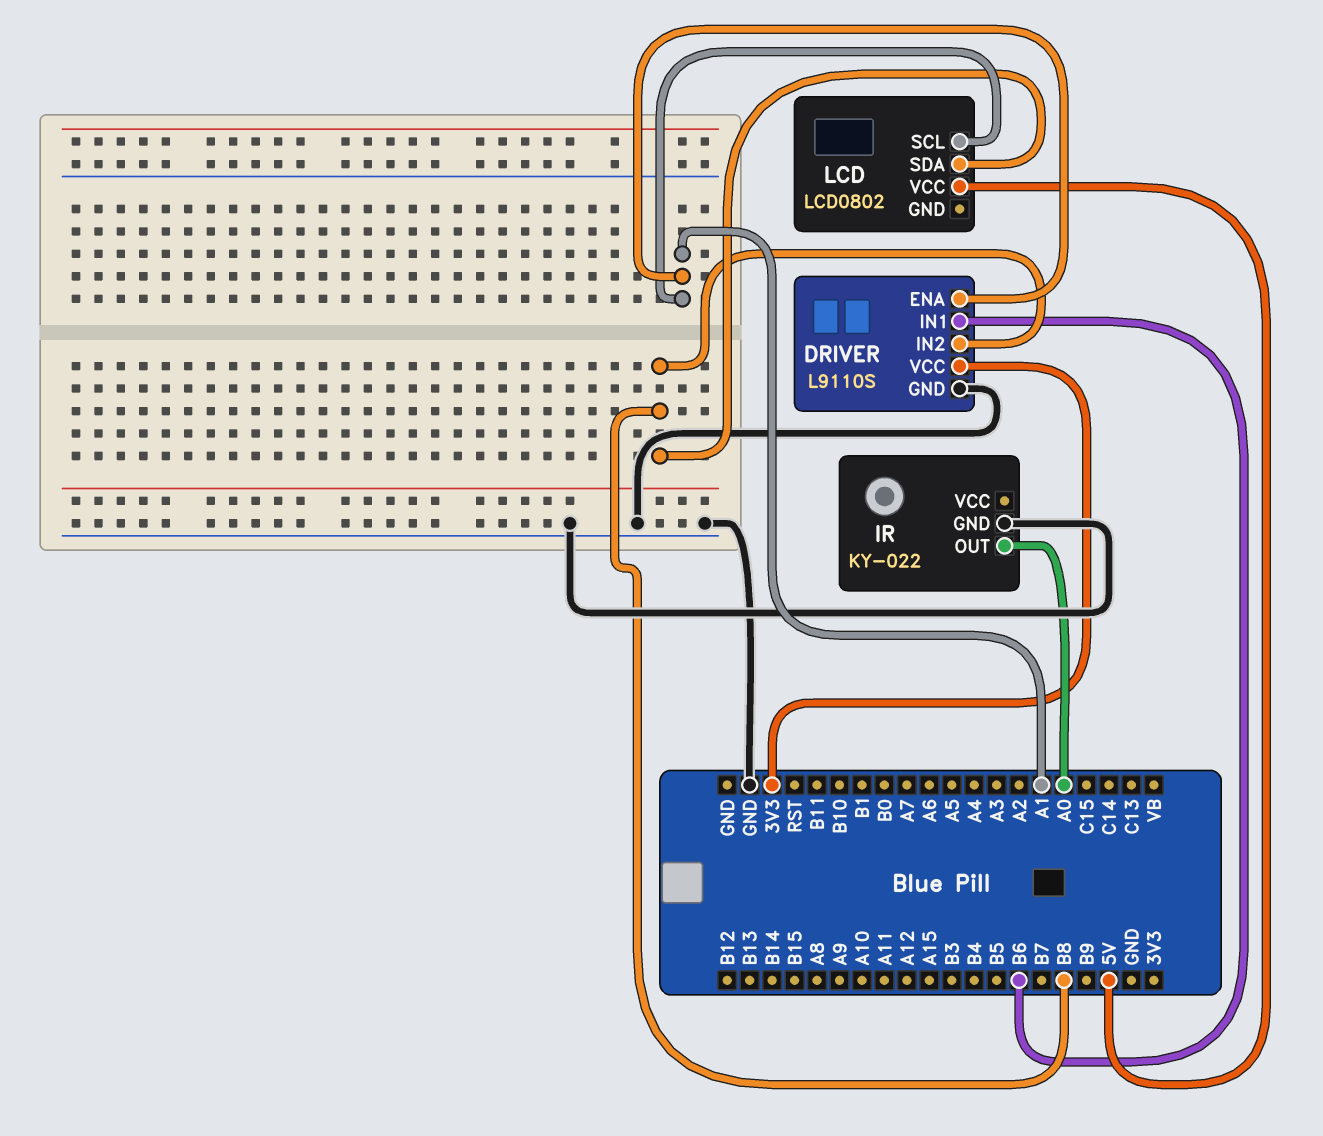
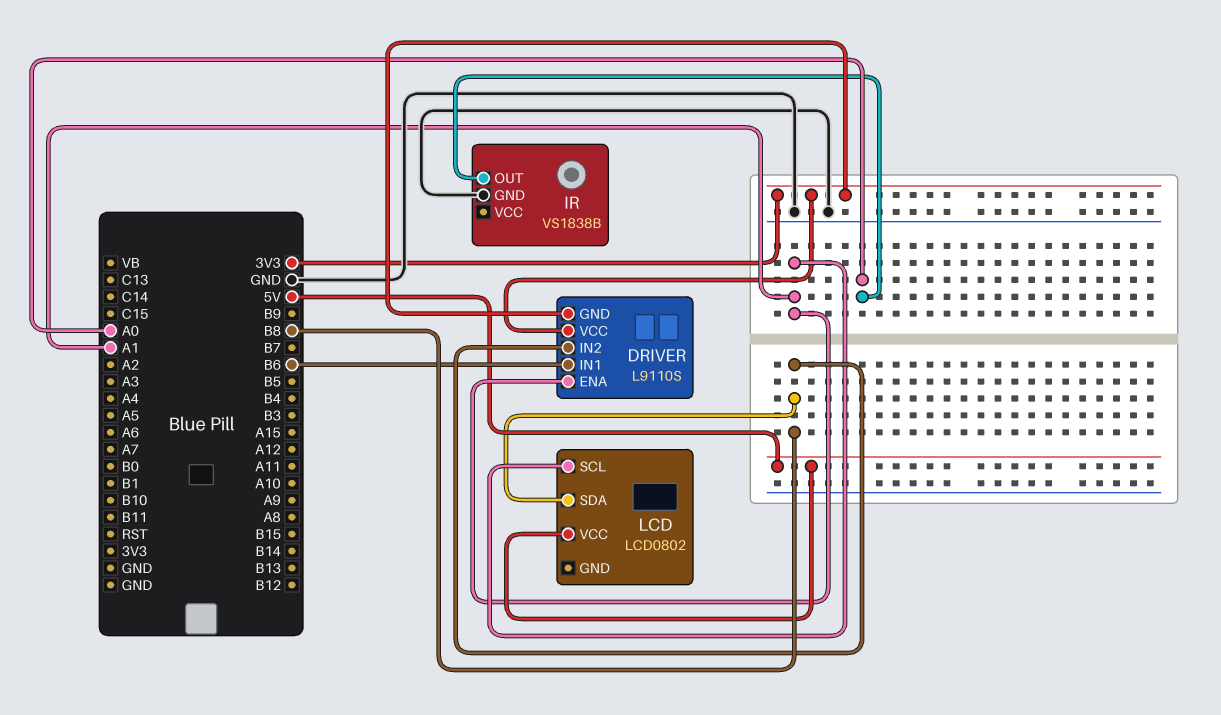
DRIVER pin GND: GND -> 3V3
IR: KY-022 -> VS1838B

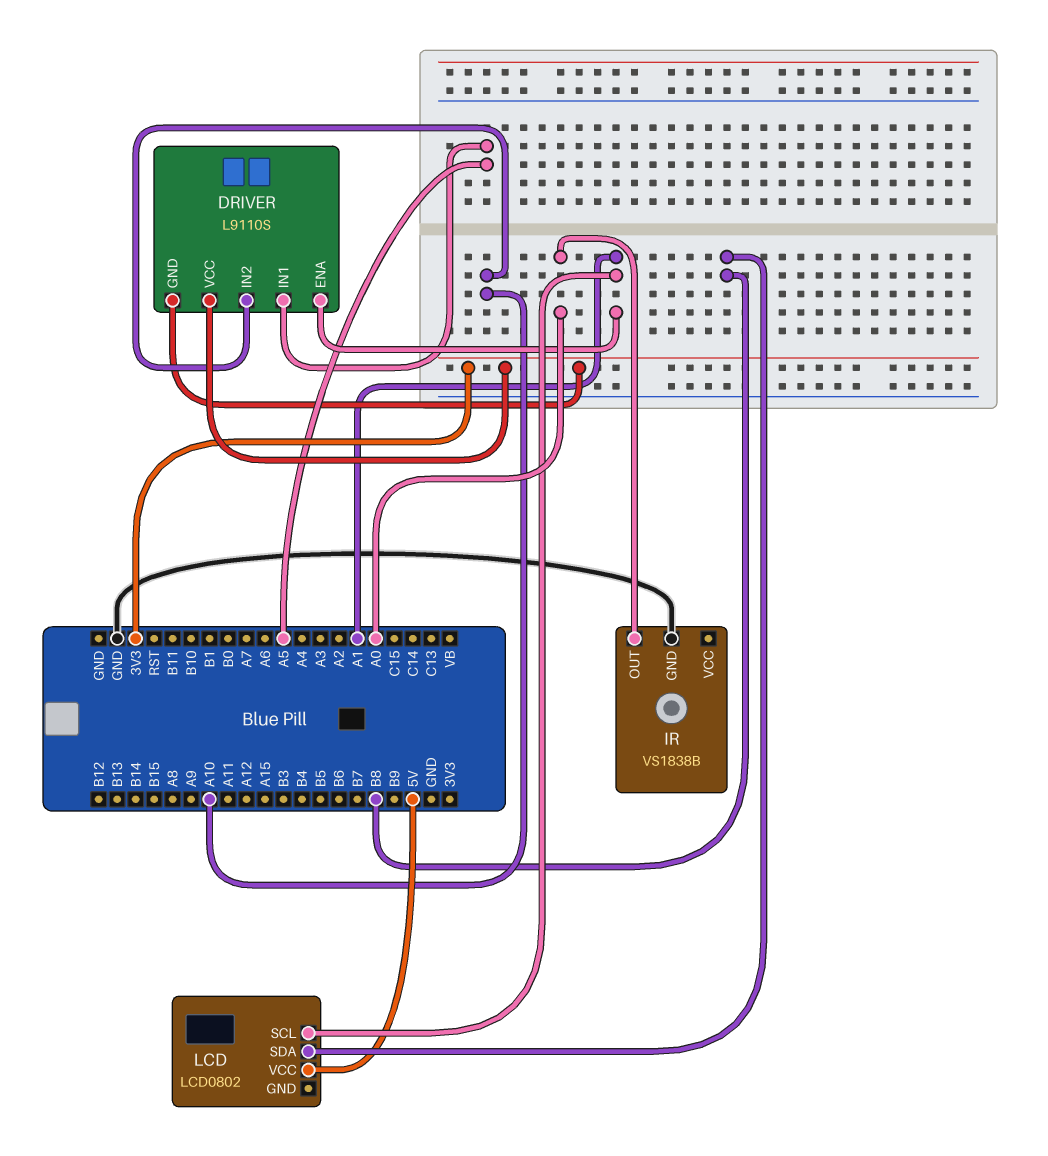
DRIVER pin IN1: B6 -> A5
DRIVER pin IN2: B8 -> A10

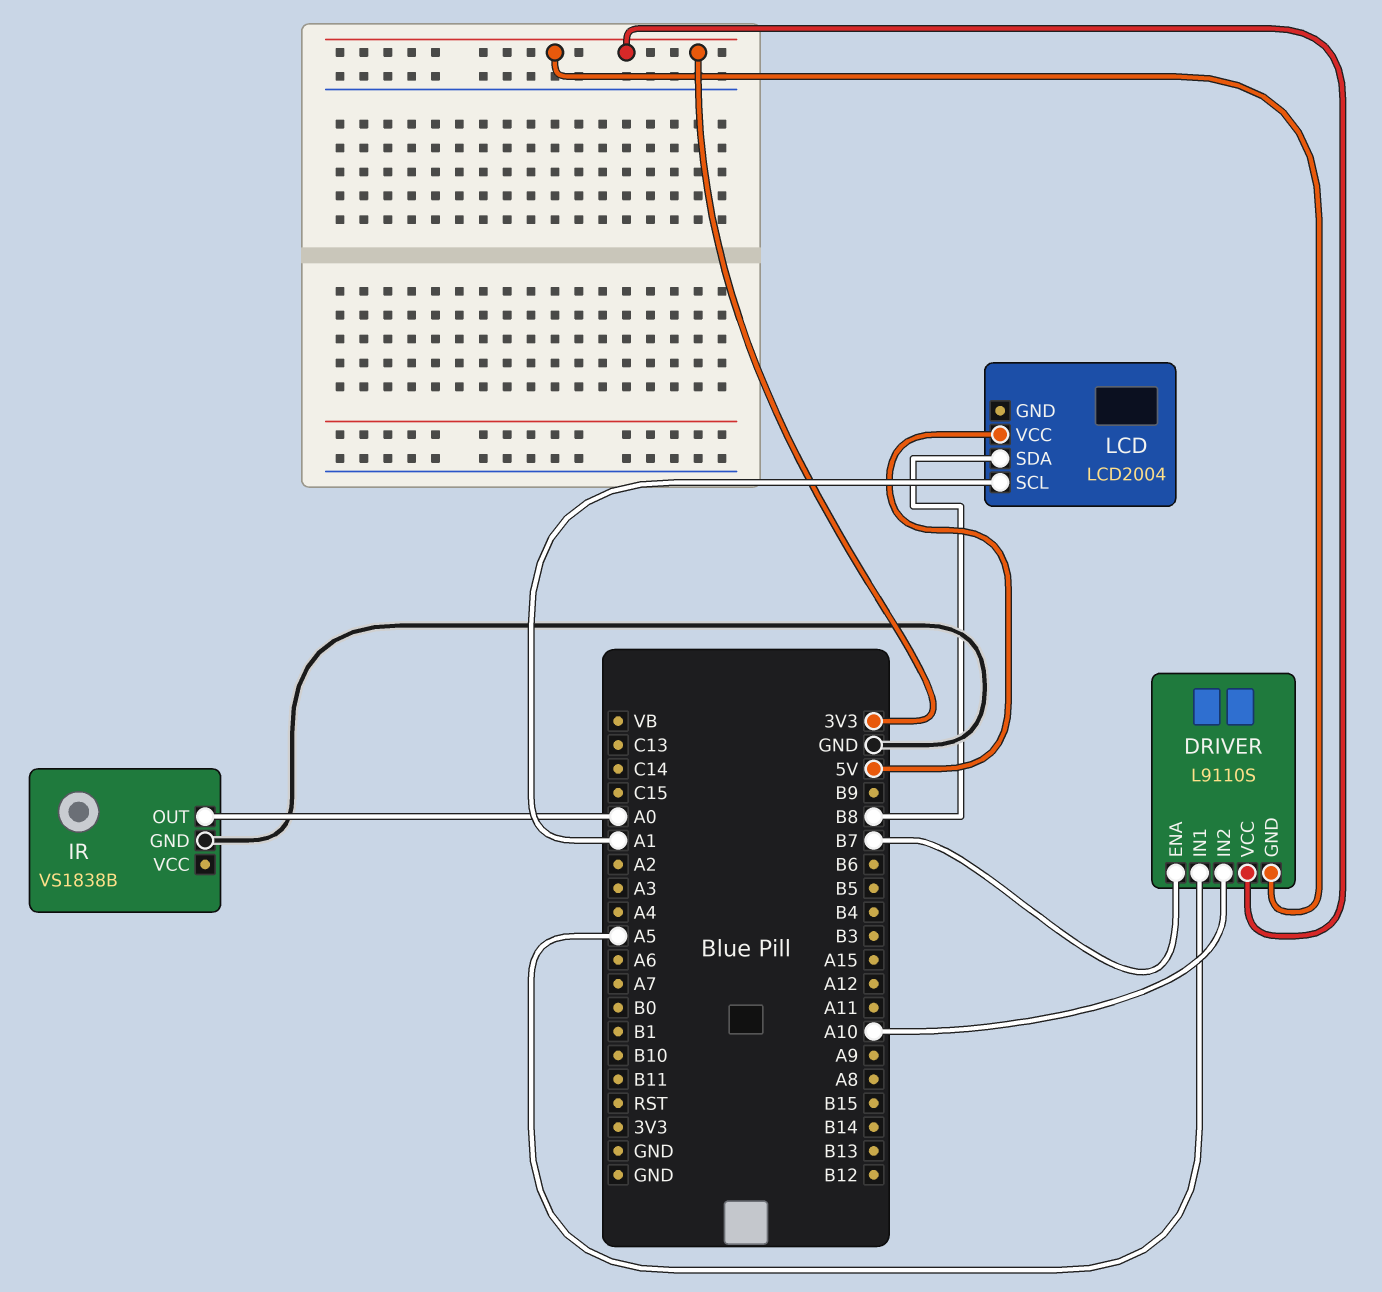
DRIVER pin ENA: A1 -> B7
LCD: LCD0802 -> LCD2004

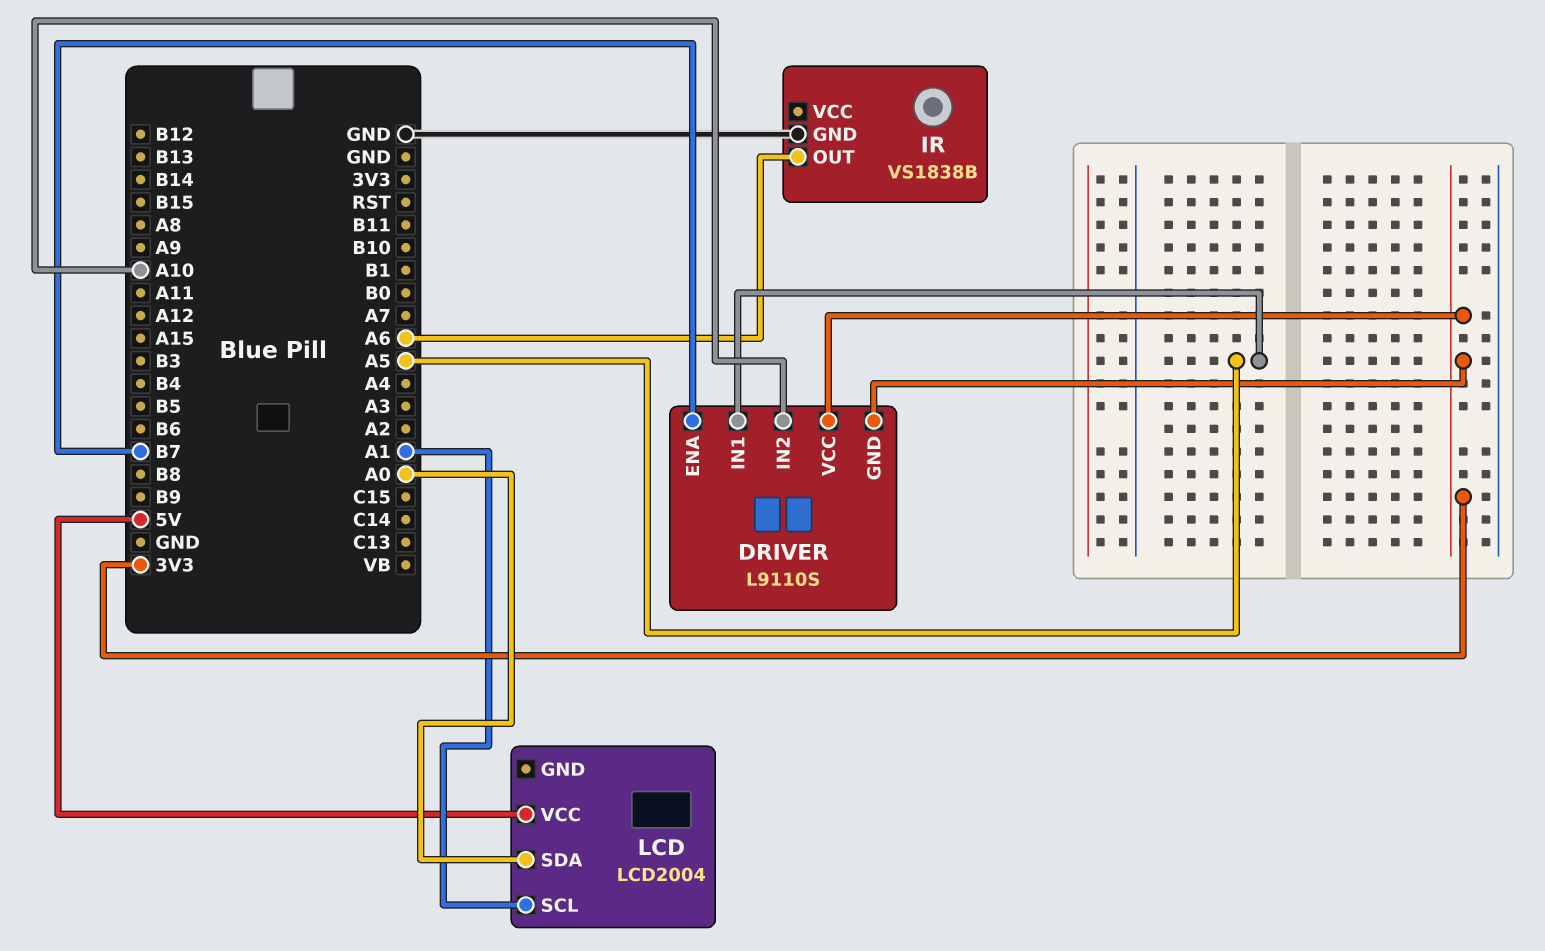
IR pin OUT: A0 -> A6
LCD pin SDA: B8 -> A0

